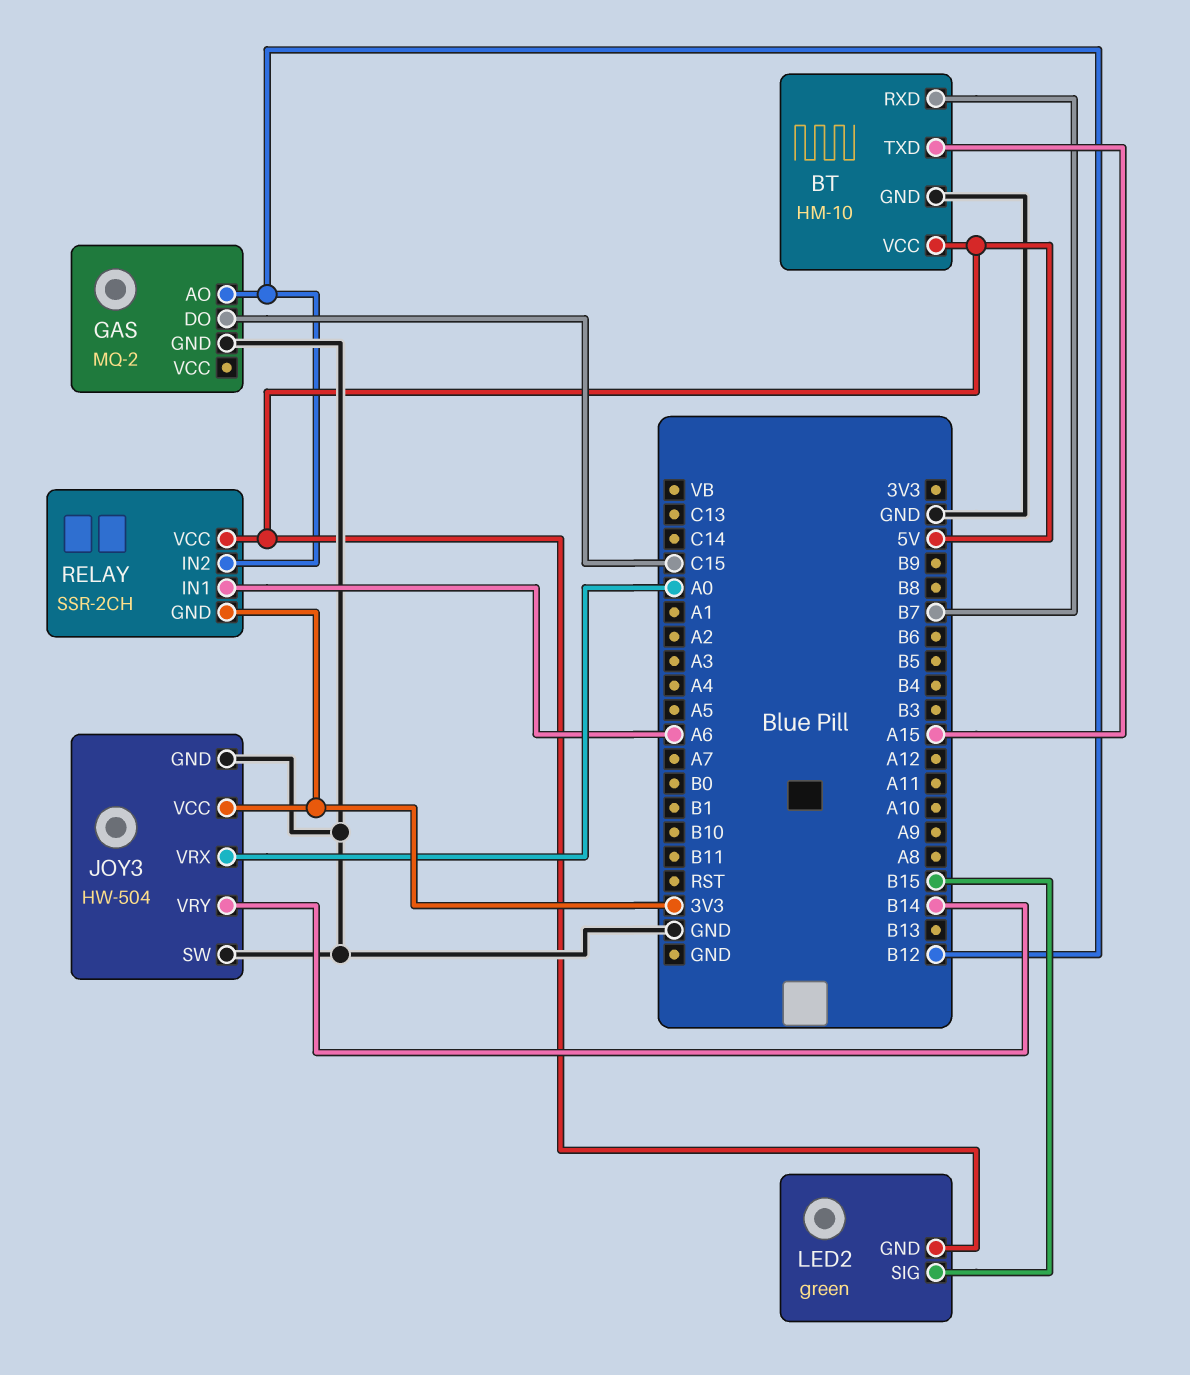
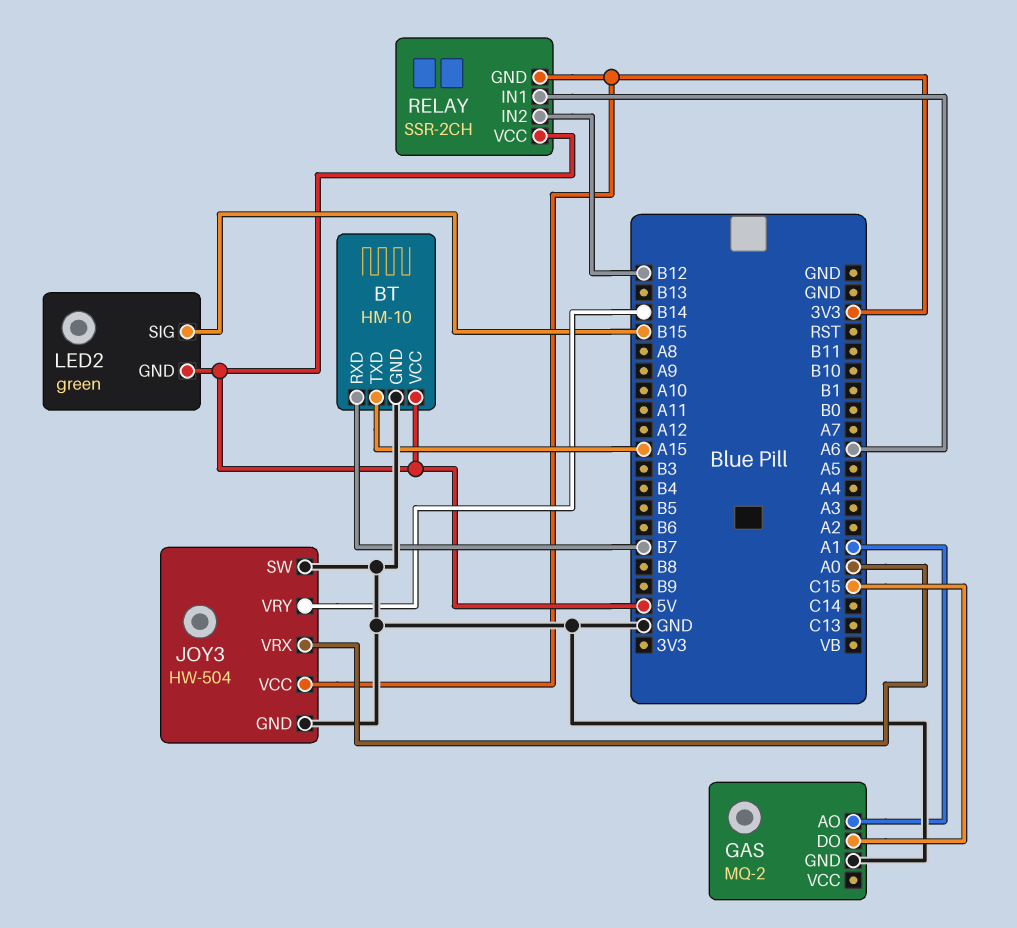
GAS pin AO: B12 -> A1

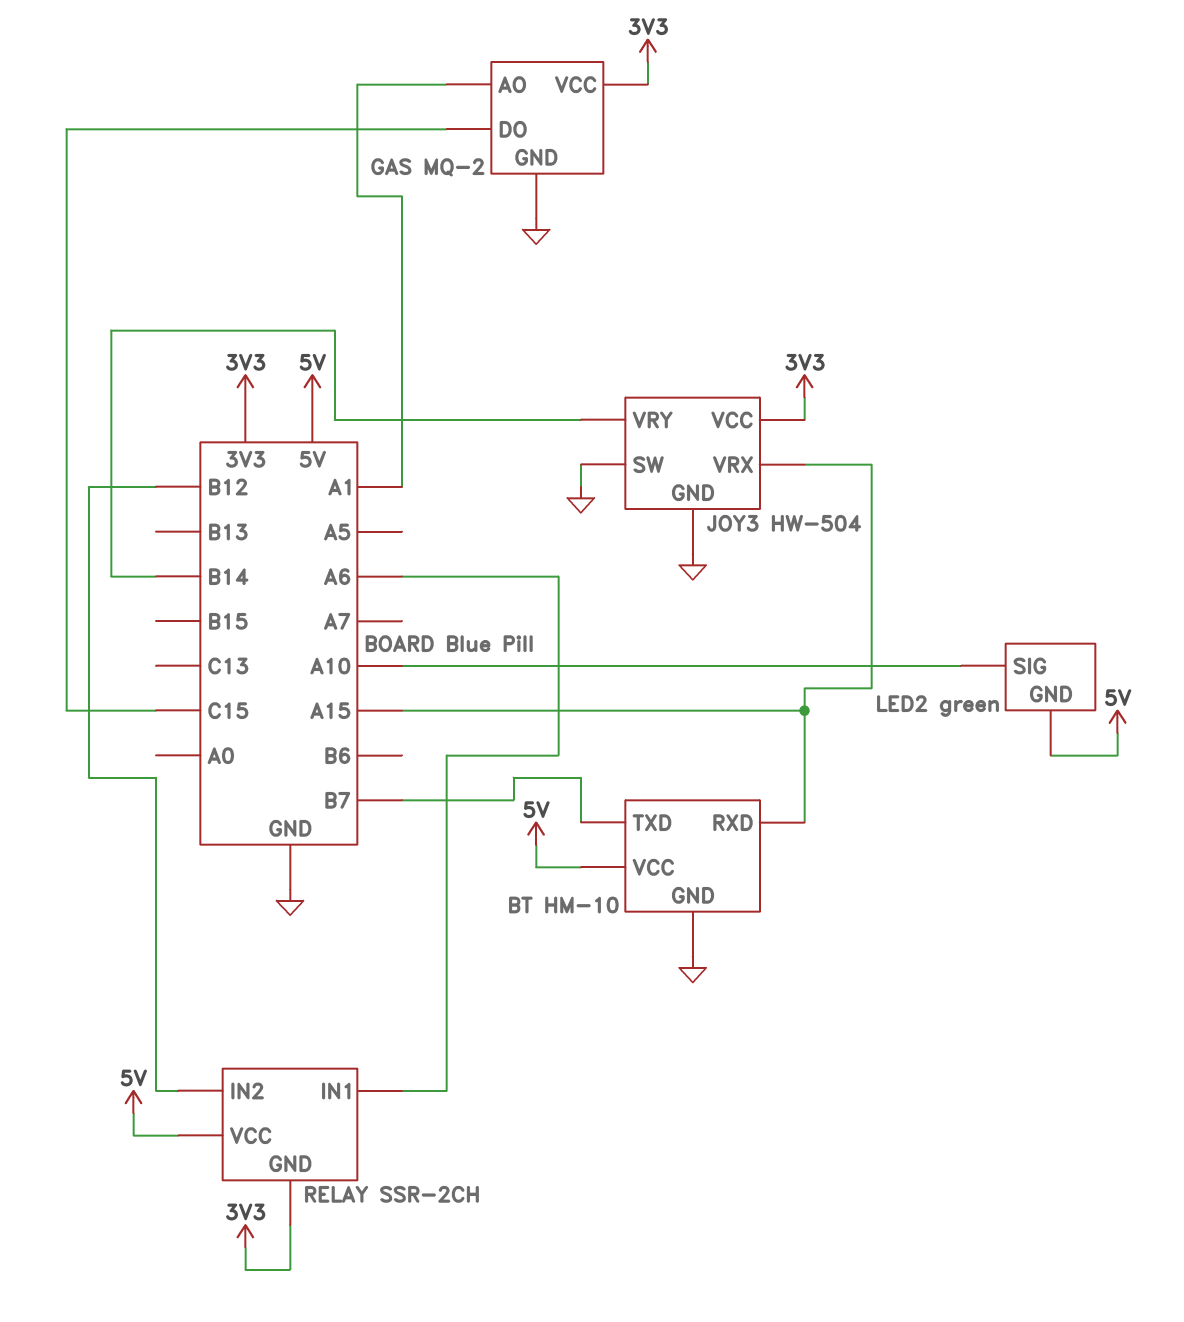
BT pin RXD: B7 -> A15
BT pin TXD: A15 -> B7
GAS pin VCC: none -> 3V3
JOY3 pin VRX: A0 -> A15
LED2 pin SIG: B15 -> A10

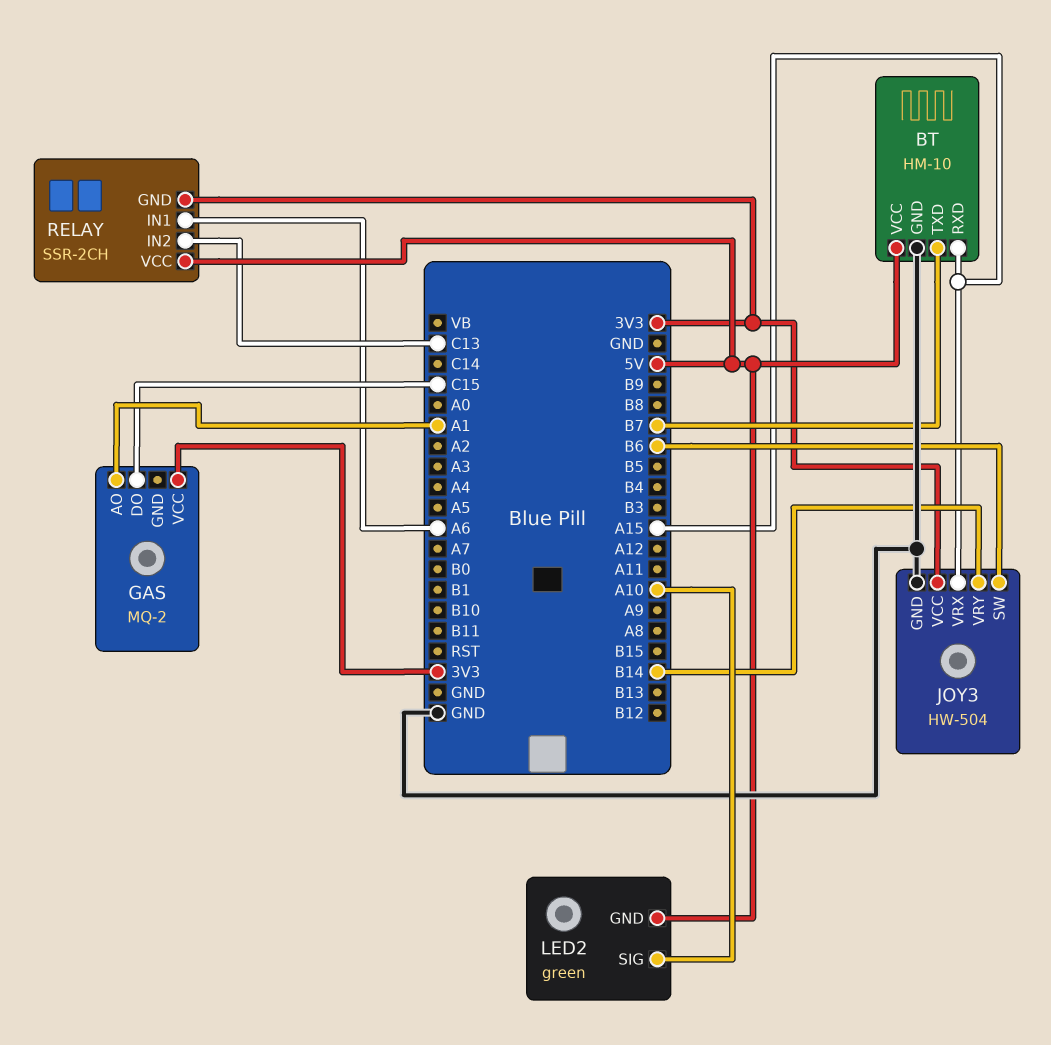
GAS pin GND: GND -> none
JOY3 pin SW: GND -> B6
RELAY pin IN2: B12 -> C13

